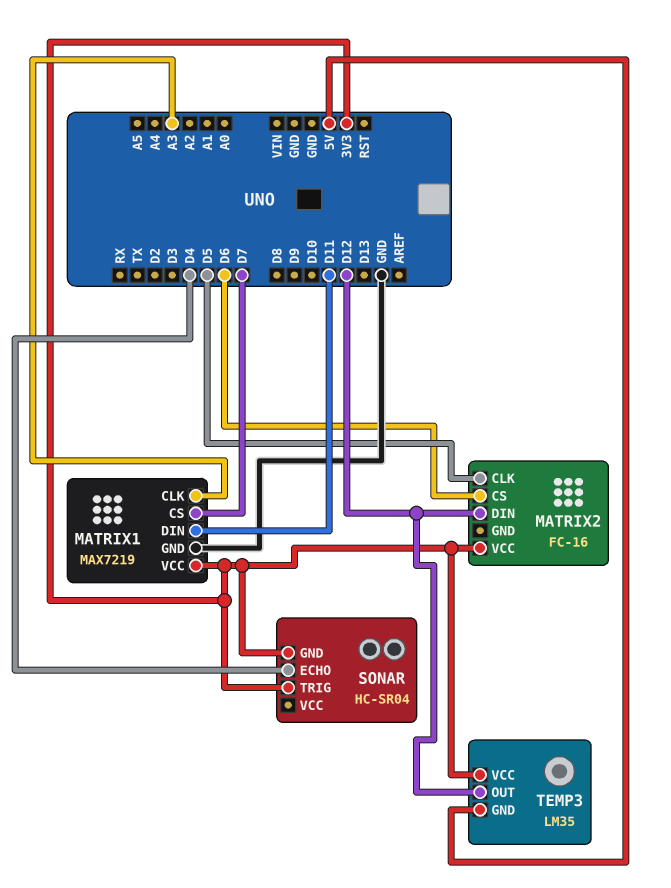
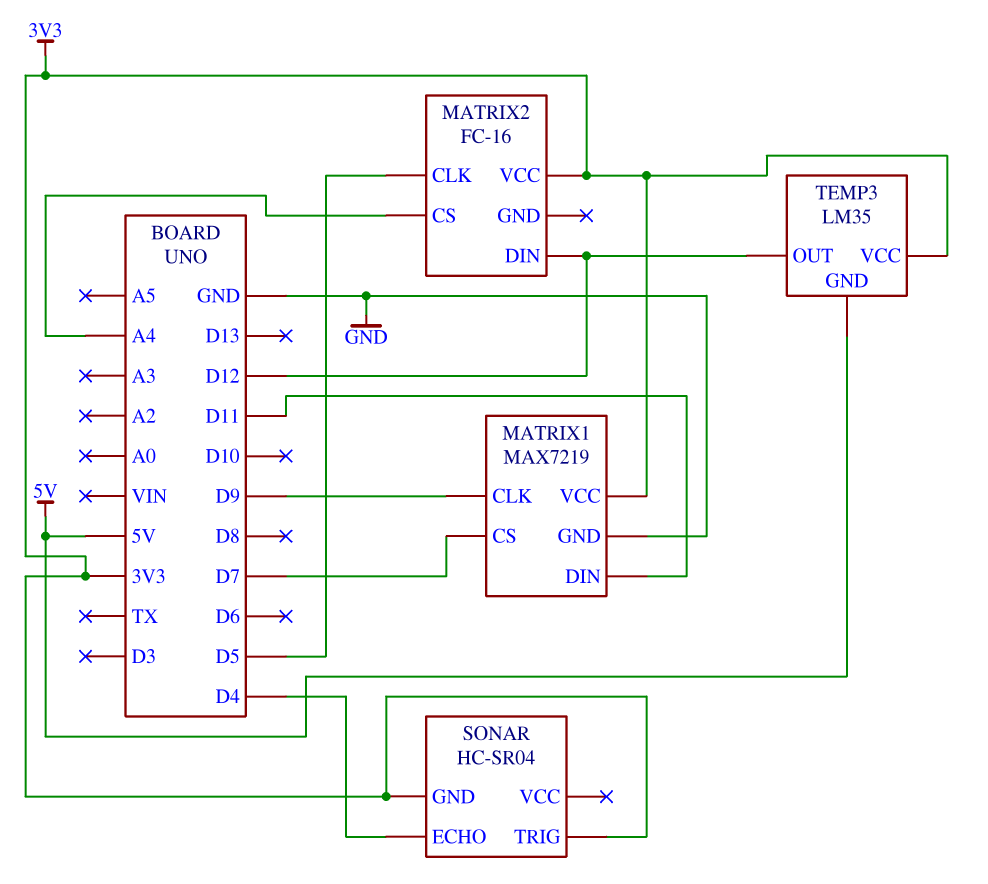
MATRIX1 pin CLK: A3 -> D9
MATRIX2 pin CS: D6 -> A4

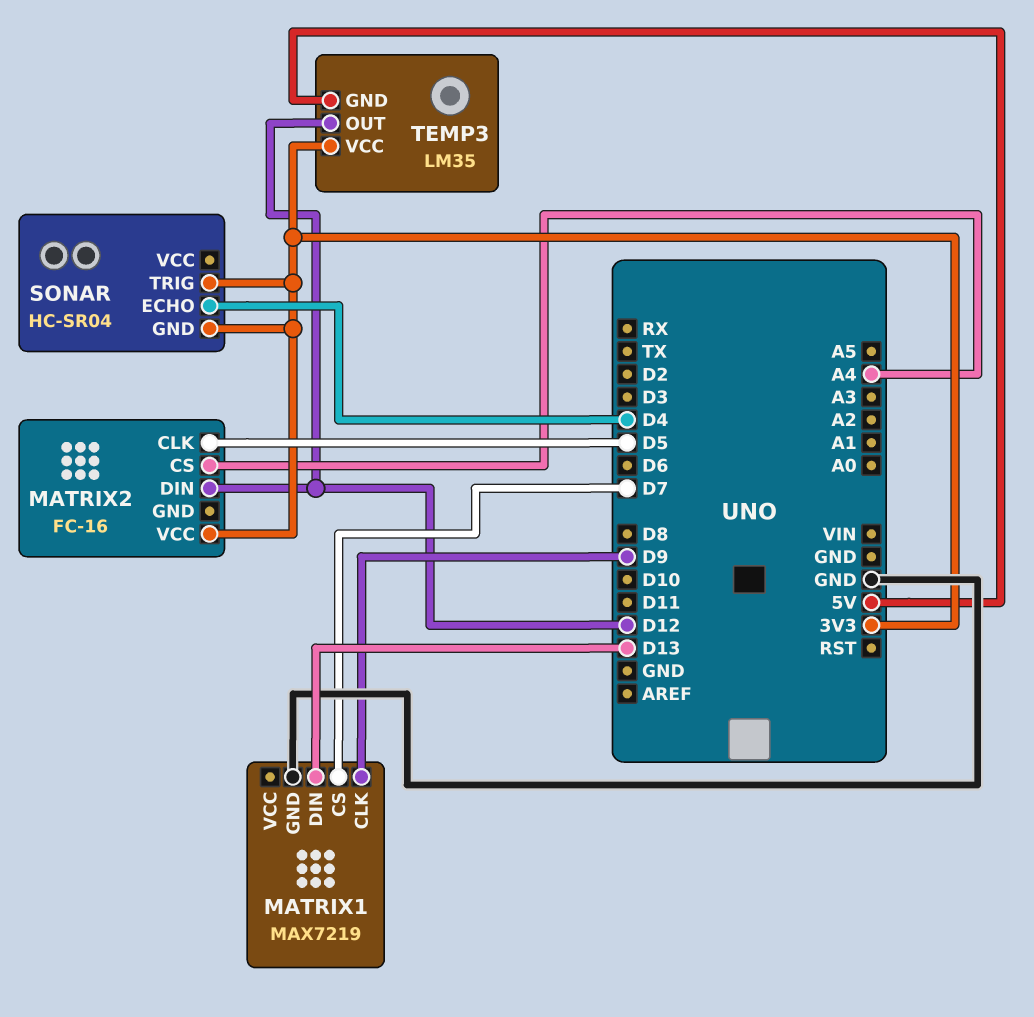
MATRIX1 pin DIN: D11 -> D13
MATRIX1 pin VCC: 3V3 -> none

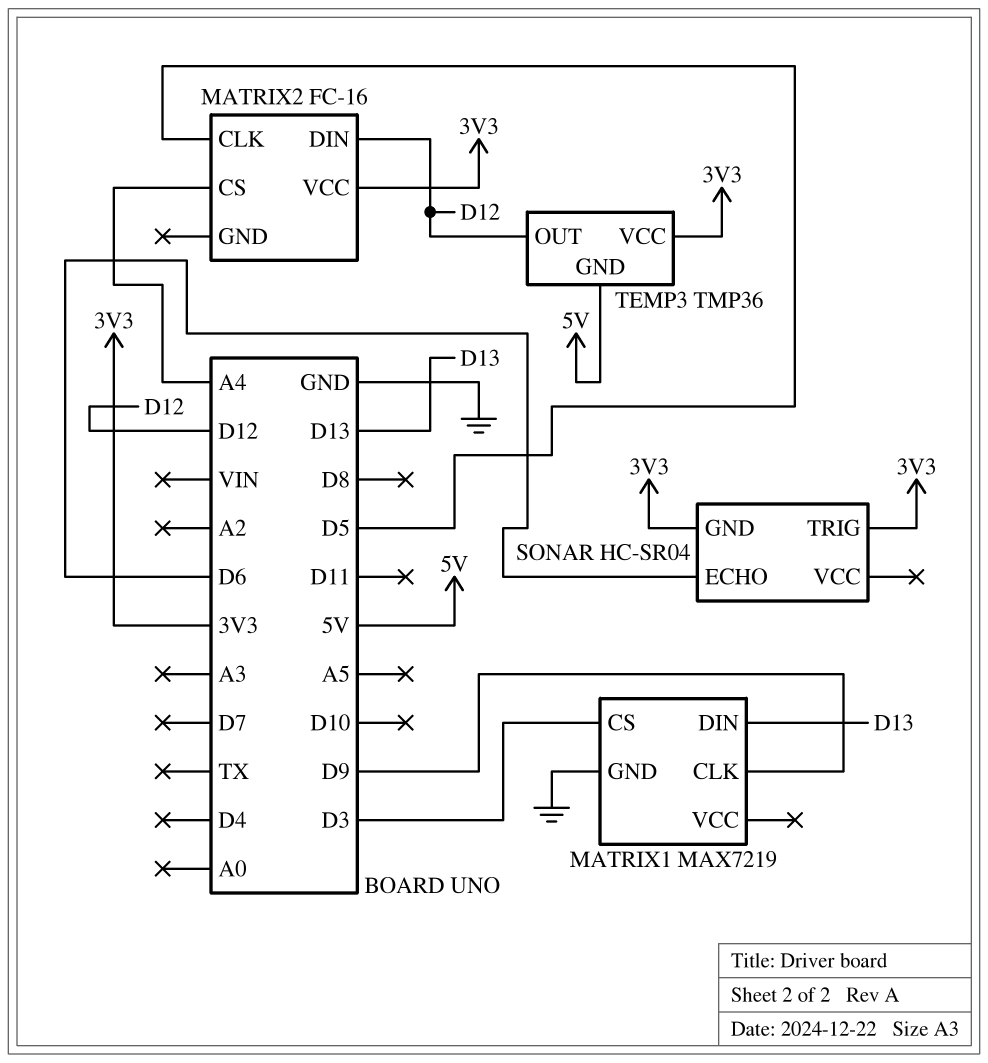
MATRIX1 pin CS: D7 -> D3
SONAR pin ECHO: D4 -> D6
TEMP3: LM35 -> TMP36

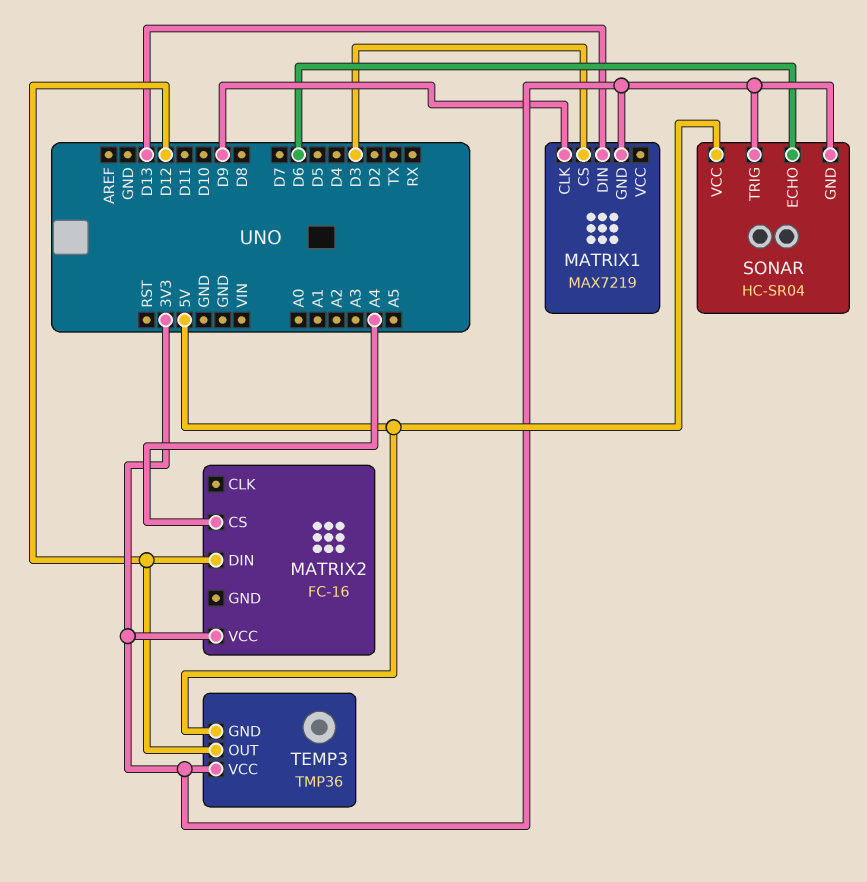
MATRIX1 pin GND: GND -> 3V3
MATRIX2 pin CLK: D5 -> none
SONAR pin VCC: none -> 5V

